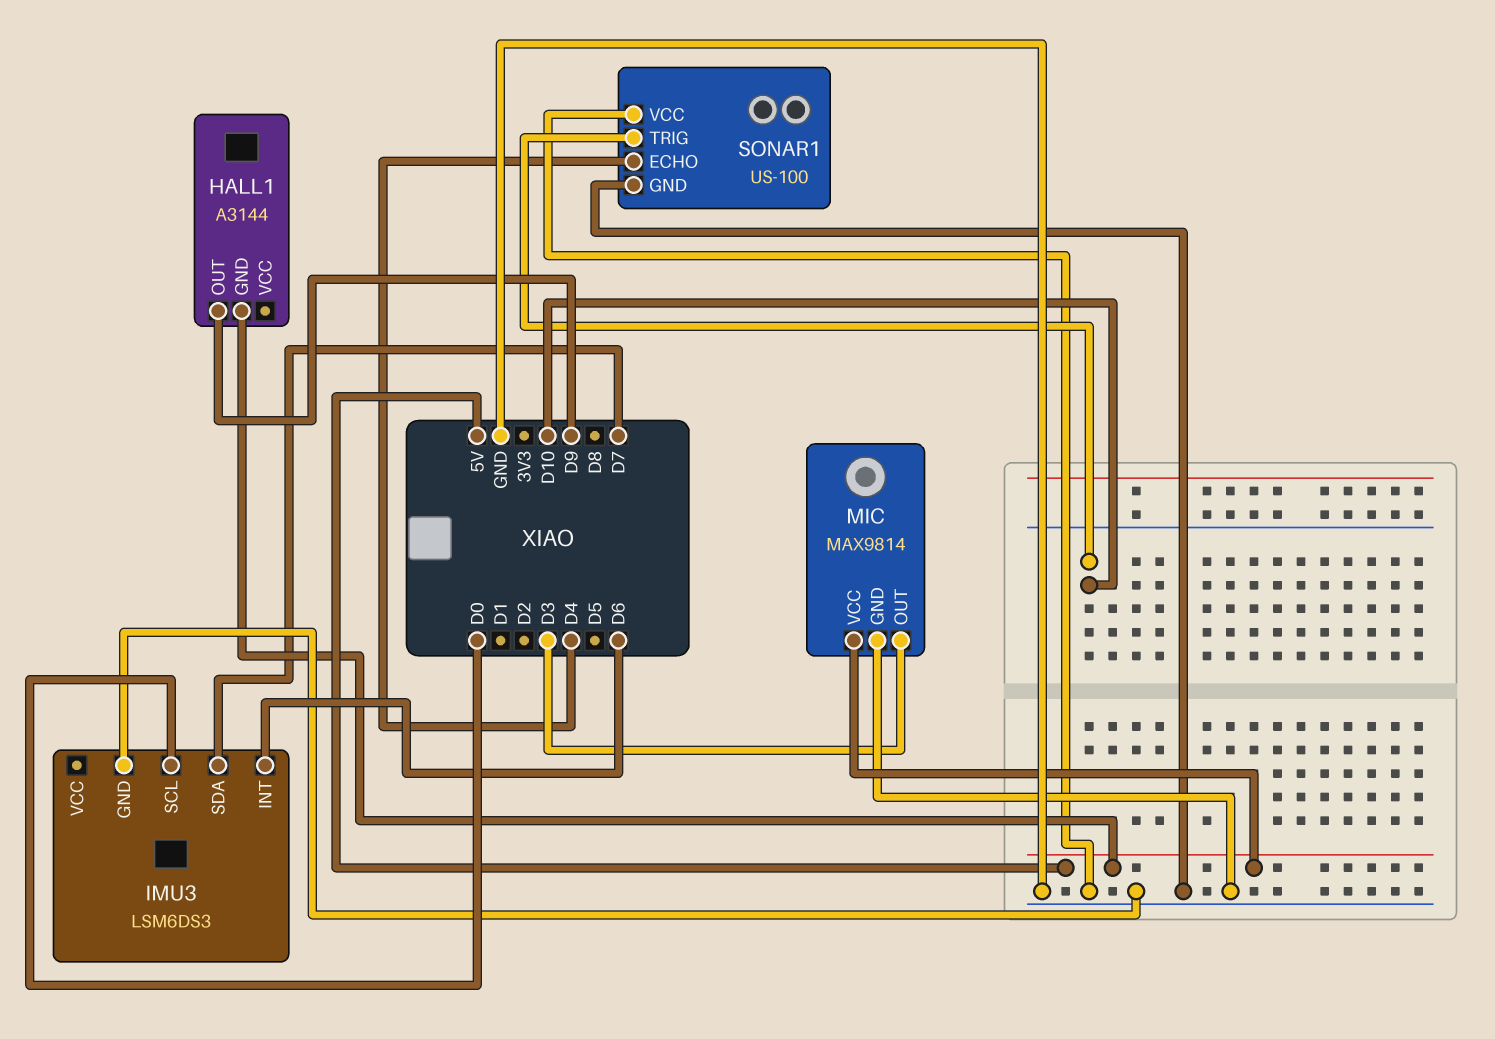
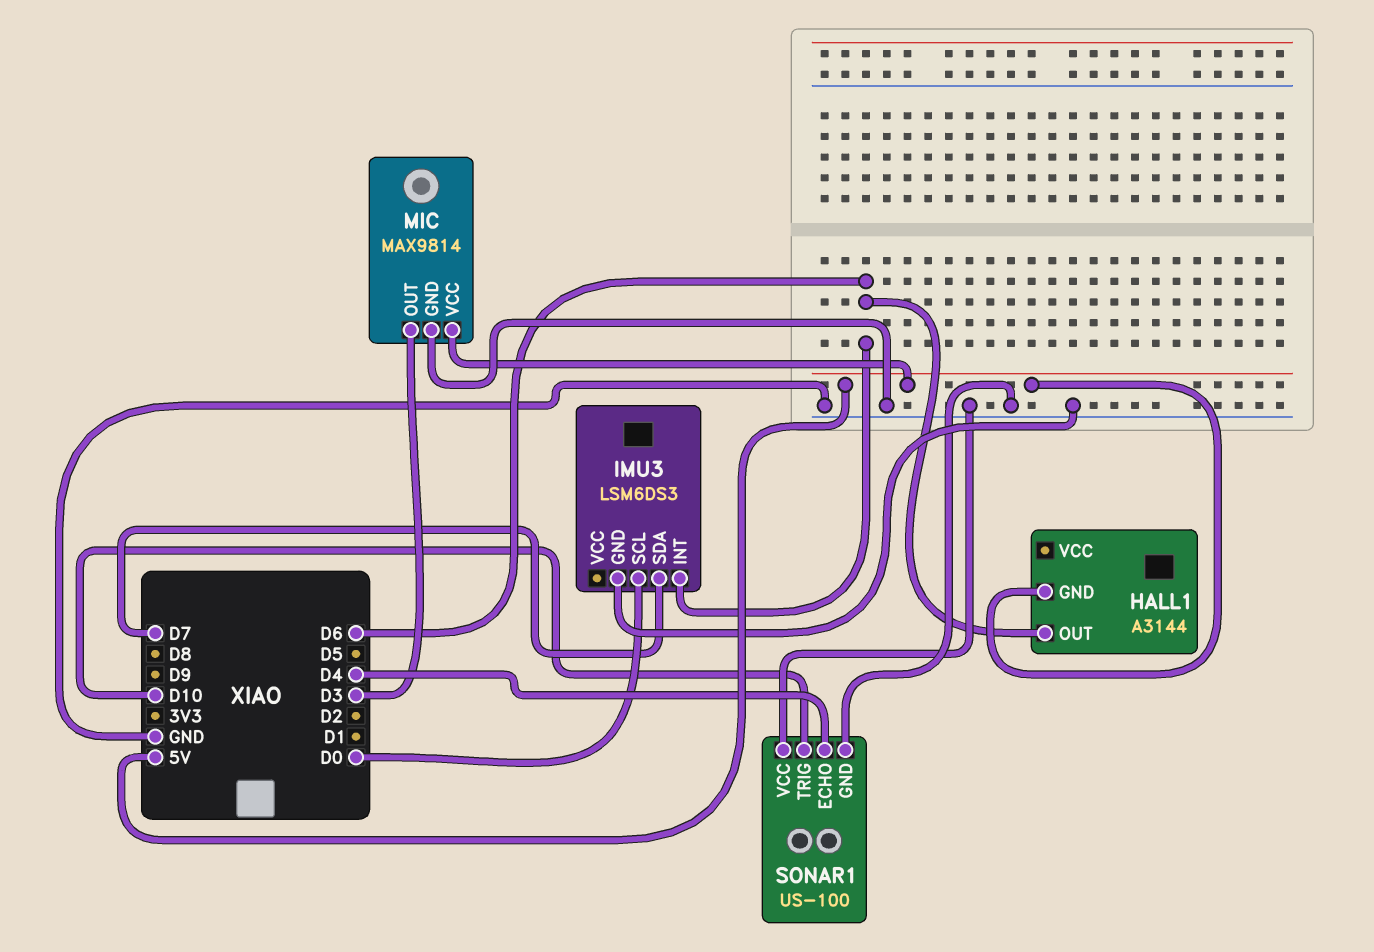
HALL1 pin OUT: D9 -> D6

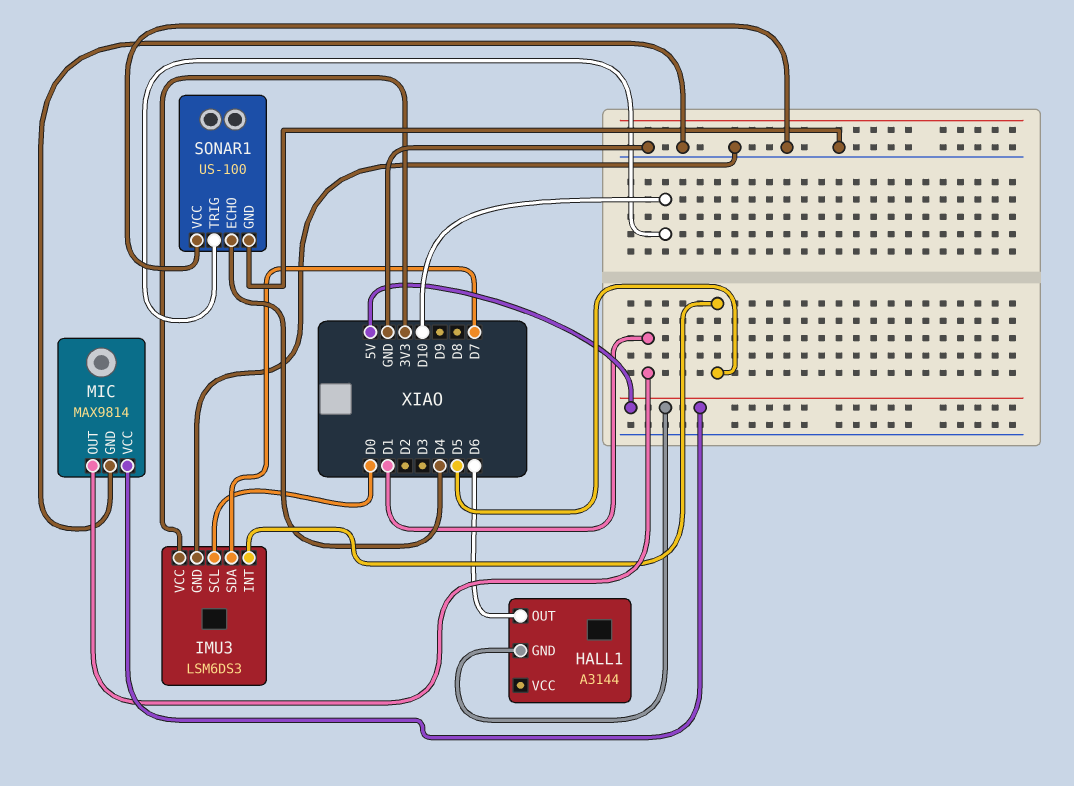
IMU3 pin INT: D6 -> D5
IMU3 pin VCC: none -> 3V3
MIC pin OUT: D3 -> D1

